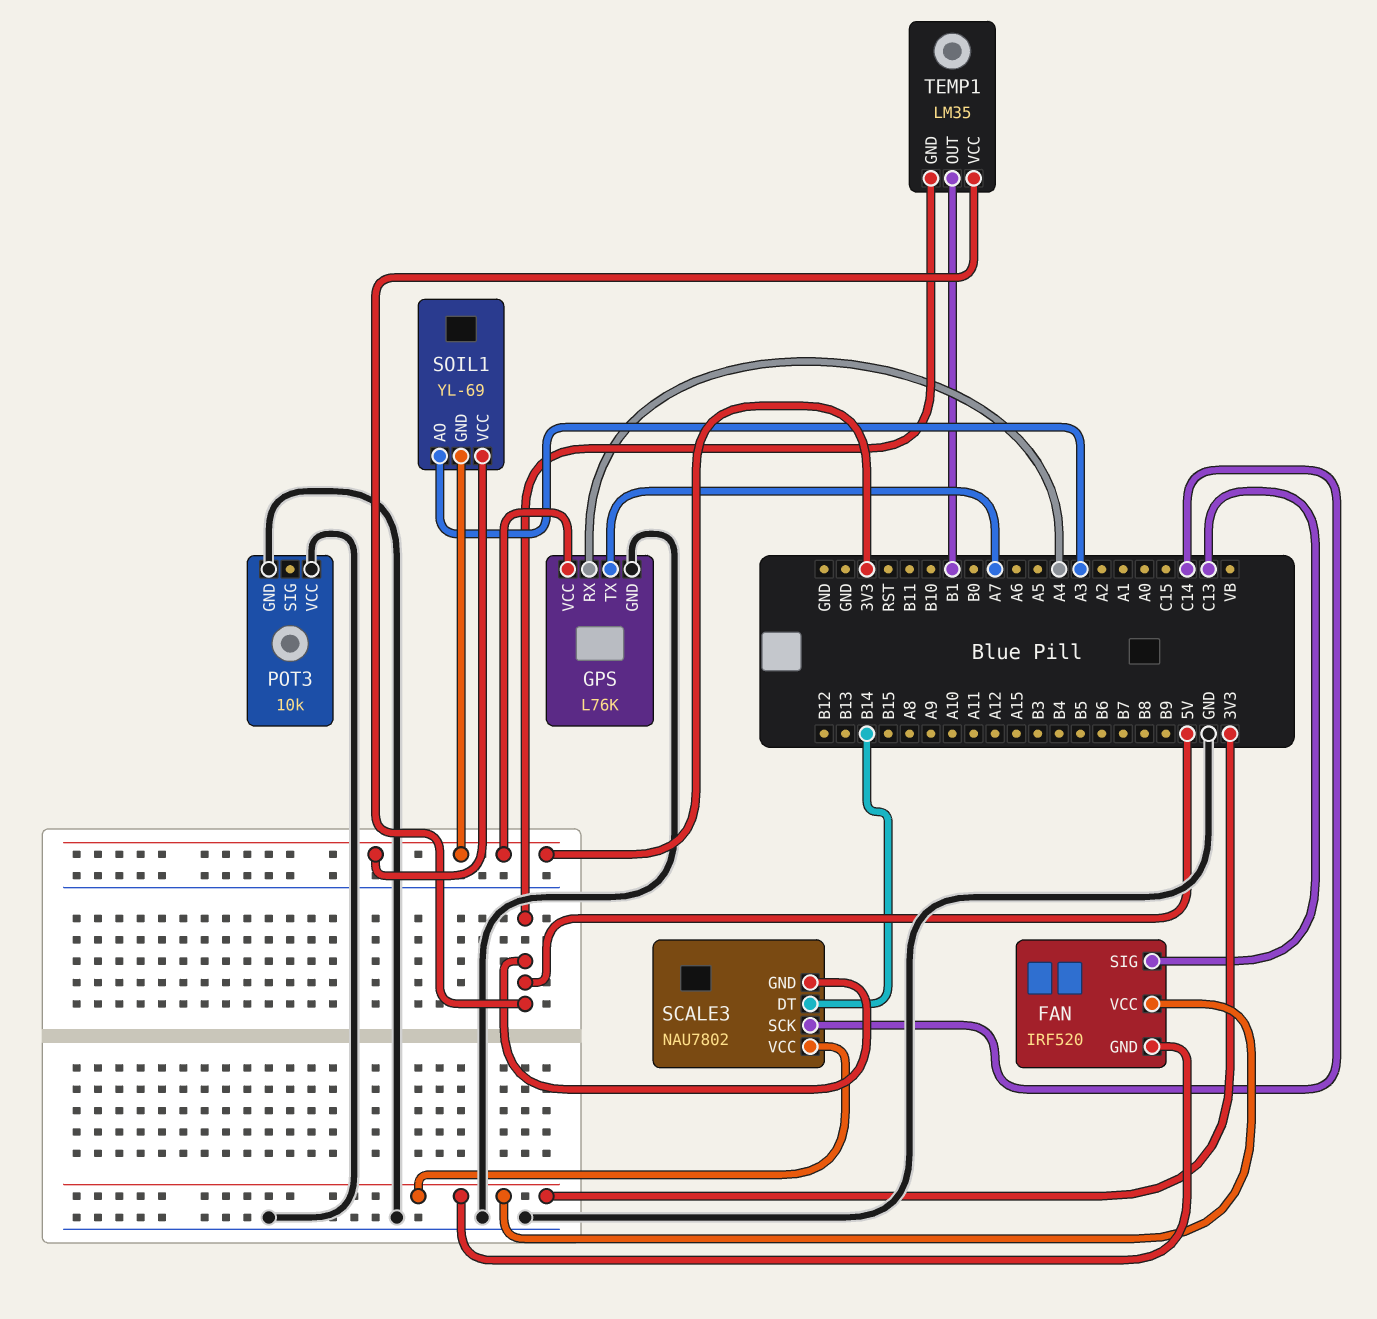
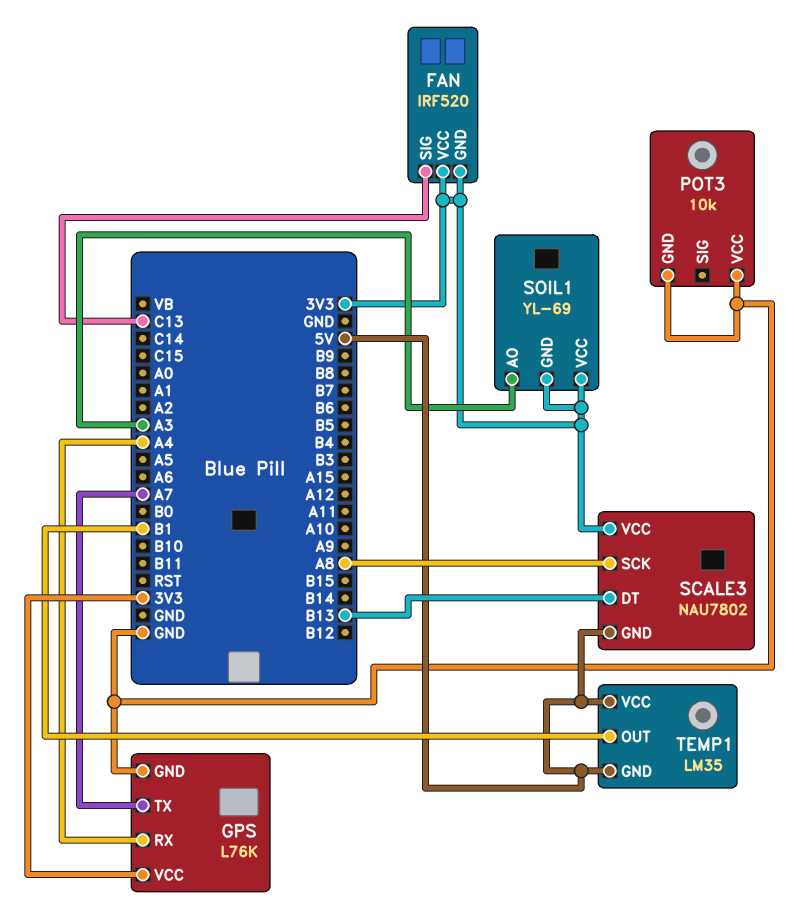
SCALE3 pin DT: B14 -> B13
SCALE3 pin SCK: C14 -> A8

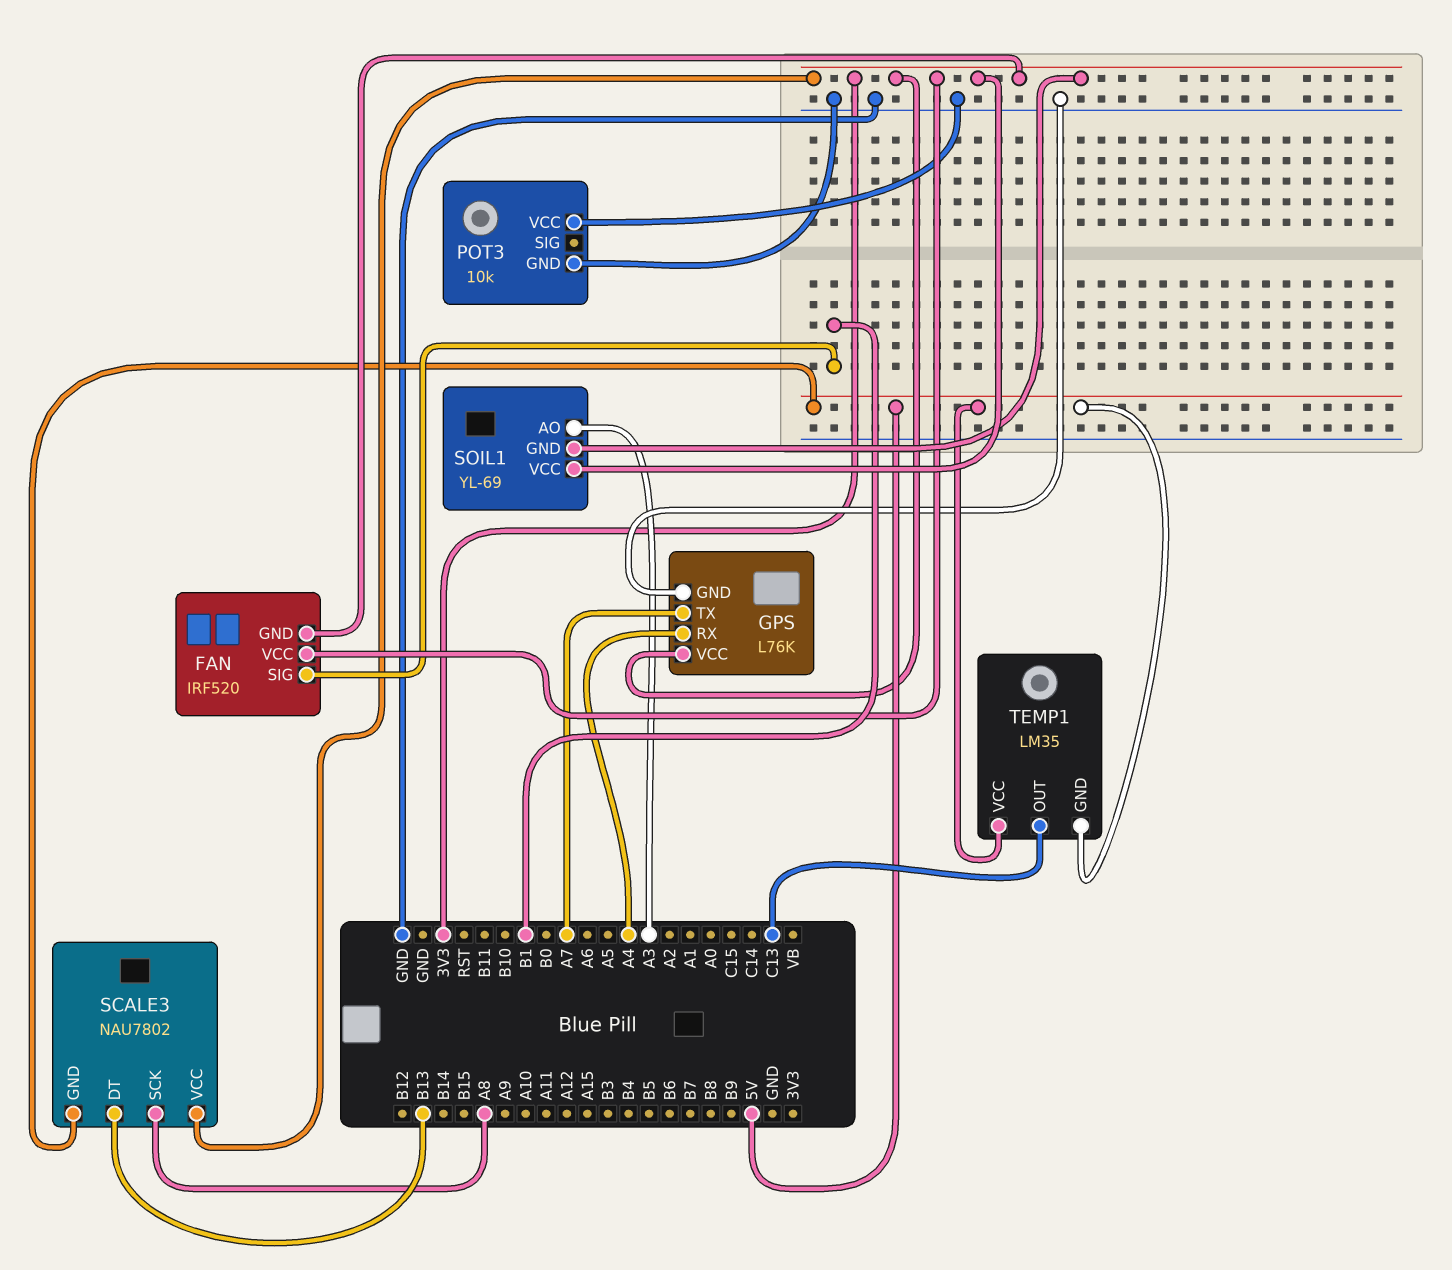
FAN pin SIG: C13 -> B1
TEMP1 pin OUT: B1 -> C13

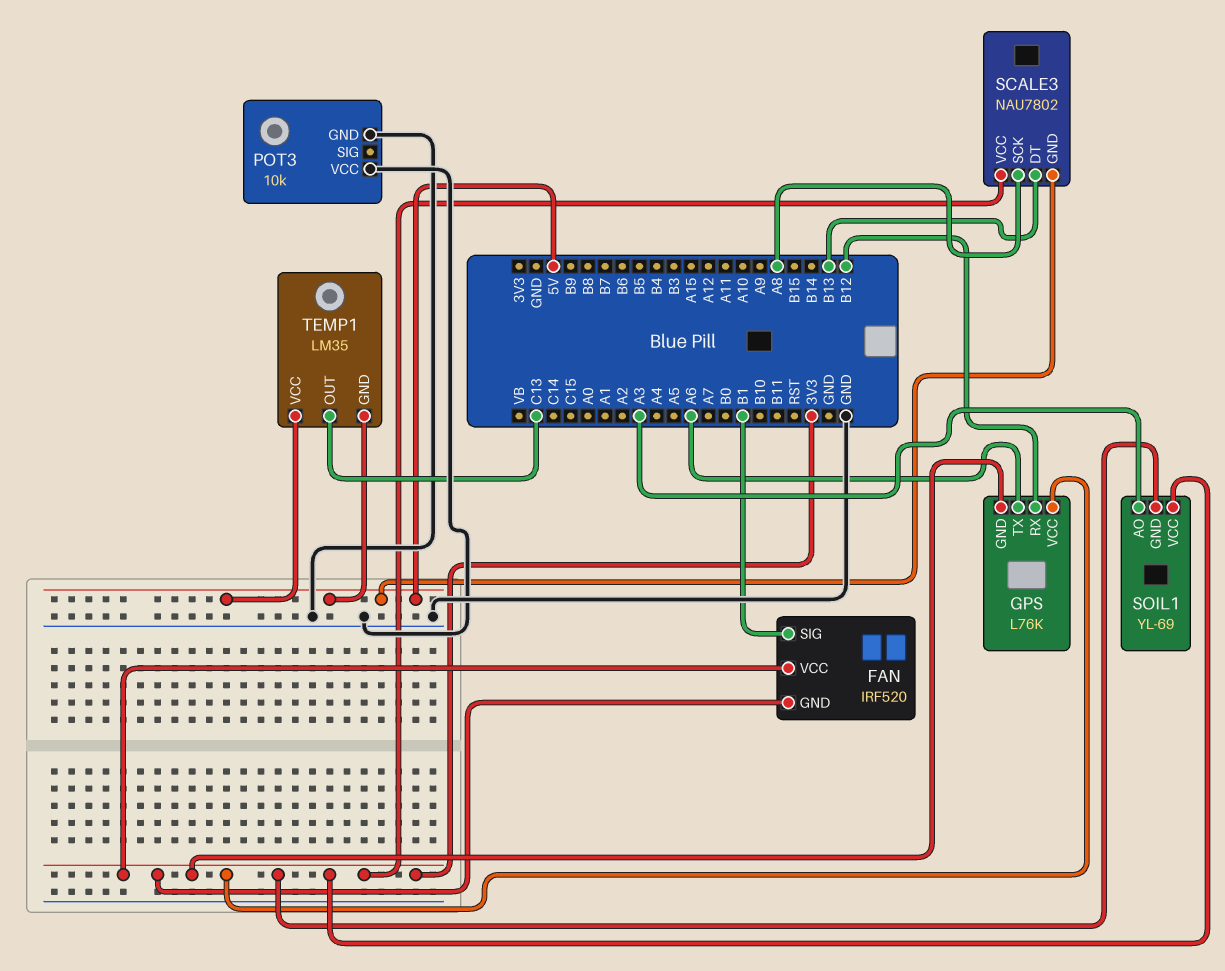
GPS pin GND: GND -> 3V3
GPS pin RX: A4 -> B12
GPS pin TX: A7 -> A6

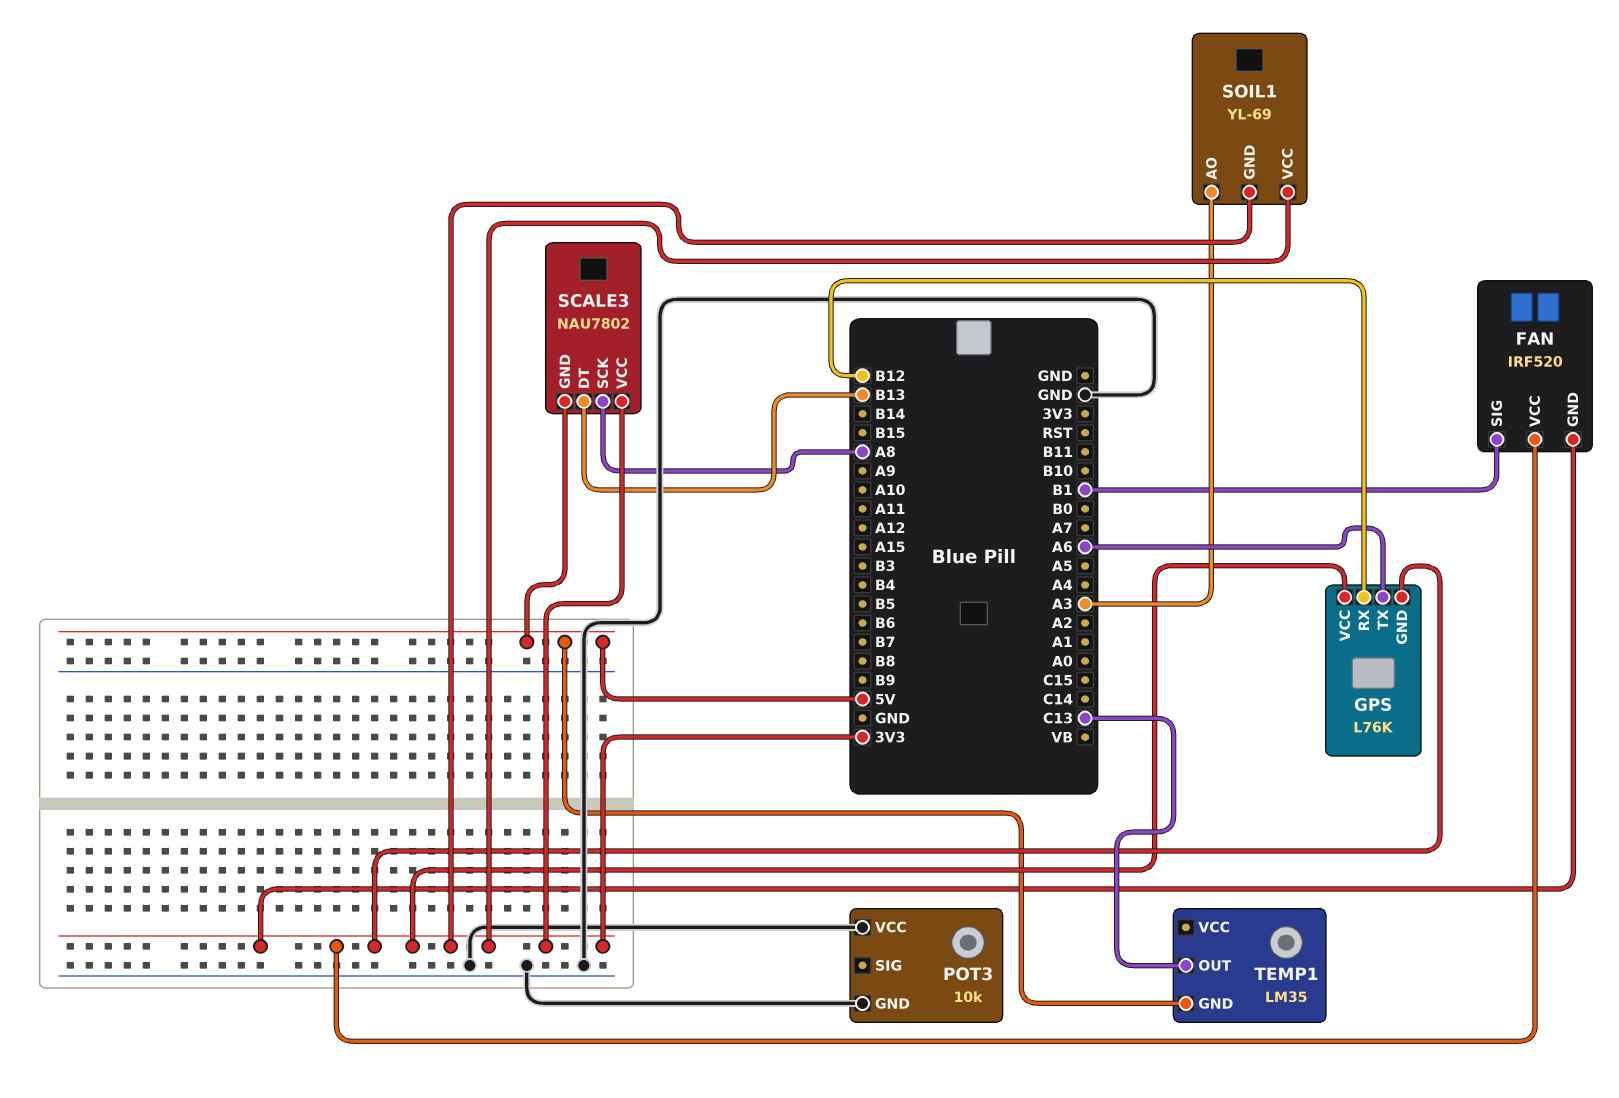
TEMP1 pin VCC: 5V -> none

